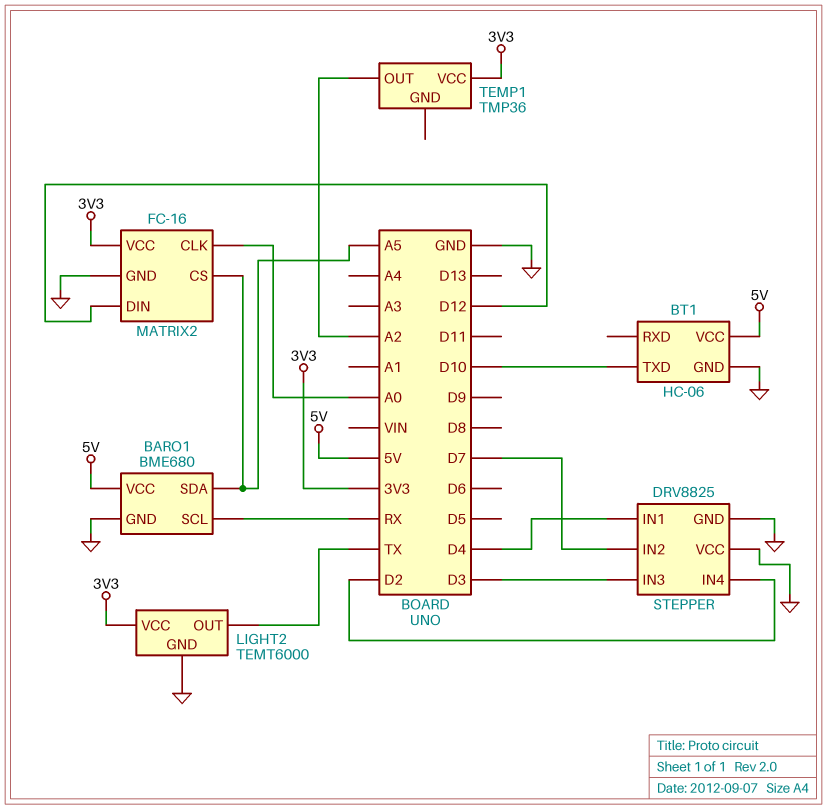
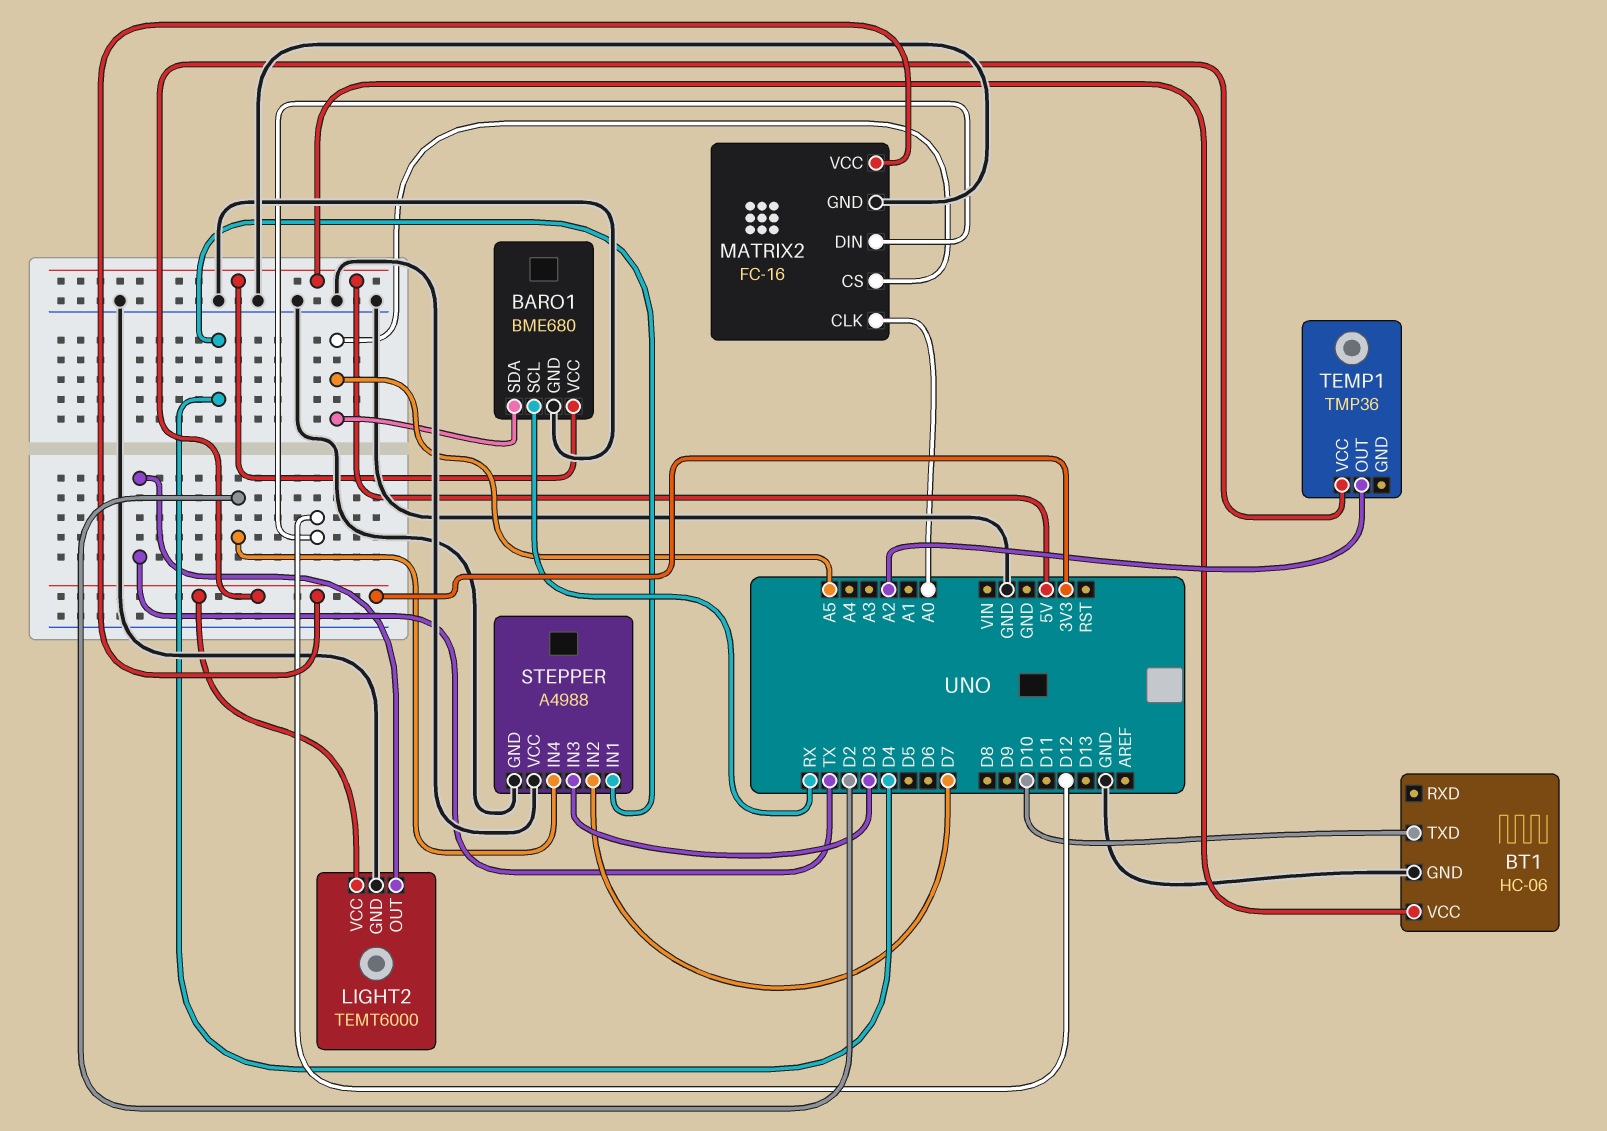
STEPPER: DRV8825 -> A4988

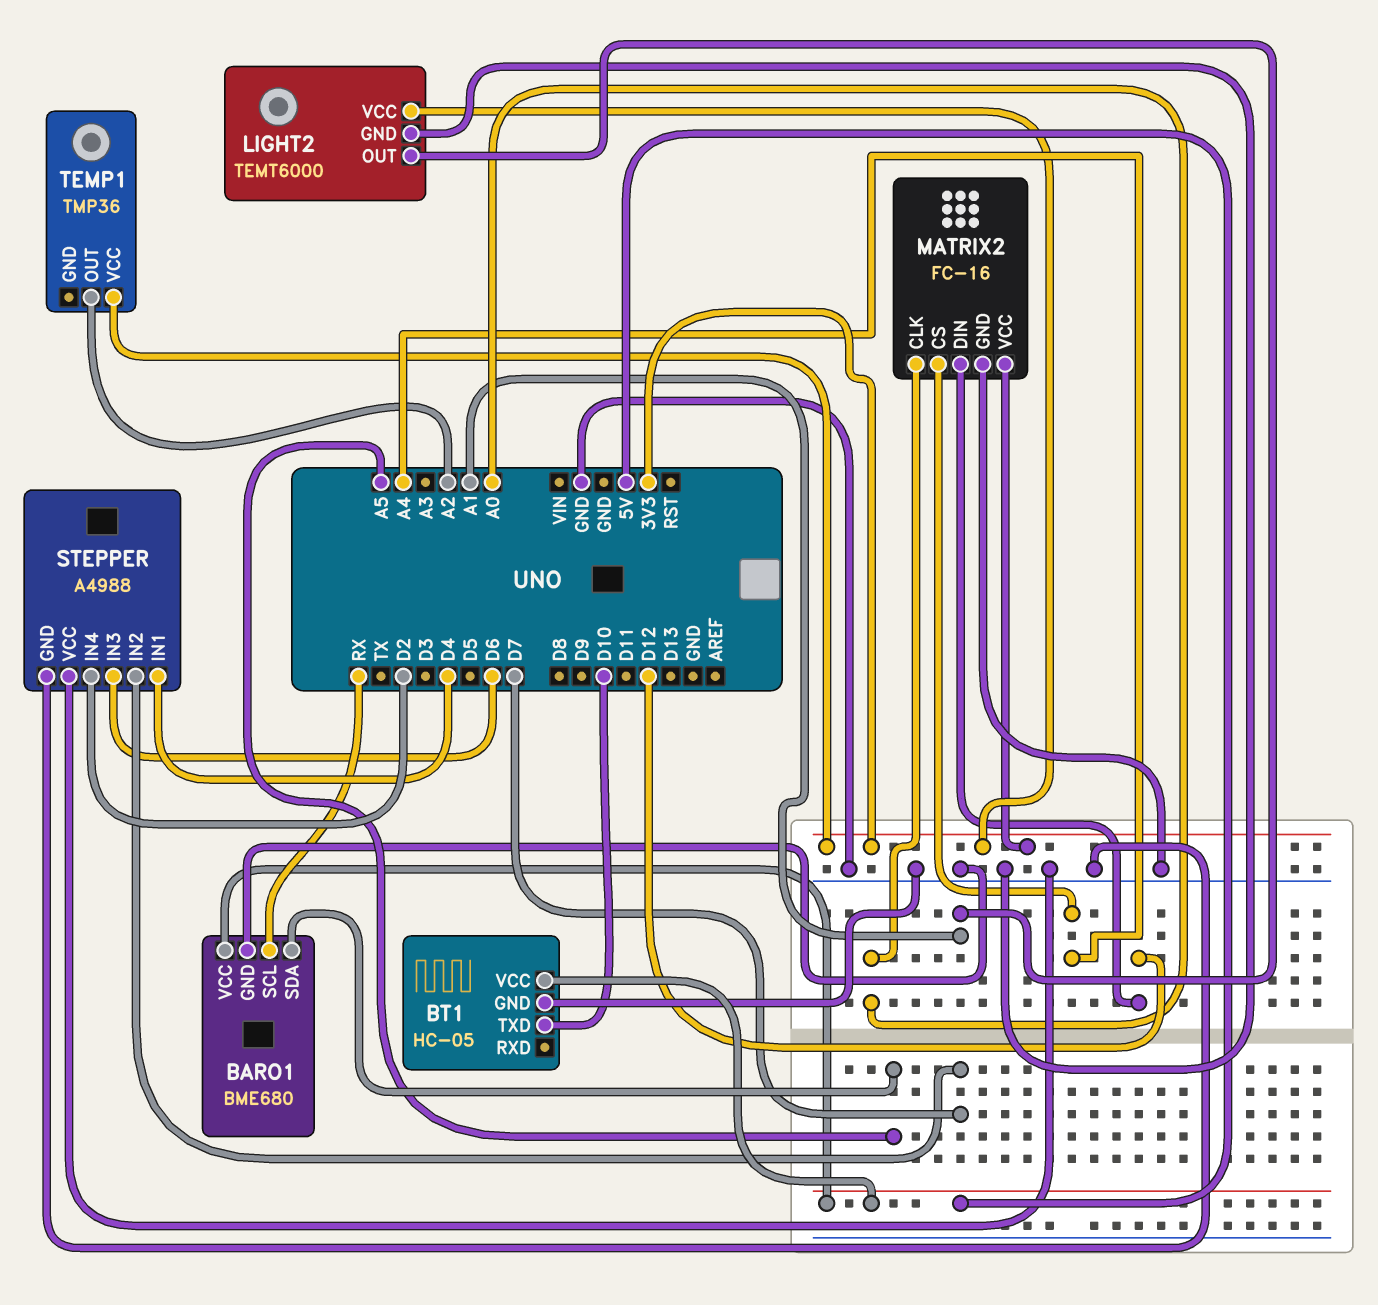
BT1: HC-06 -> HC-05
LIGHT2 pin OUT: TX -> A1
MATRIX2 pin CS: A5 -> A4
STEPPER pin IN3: D3 -> D6

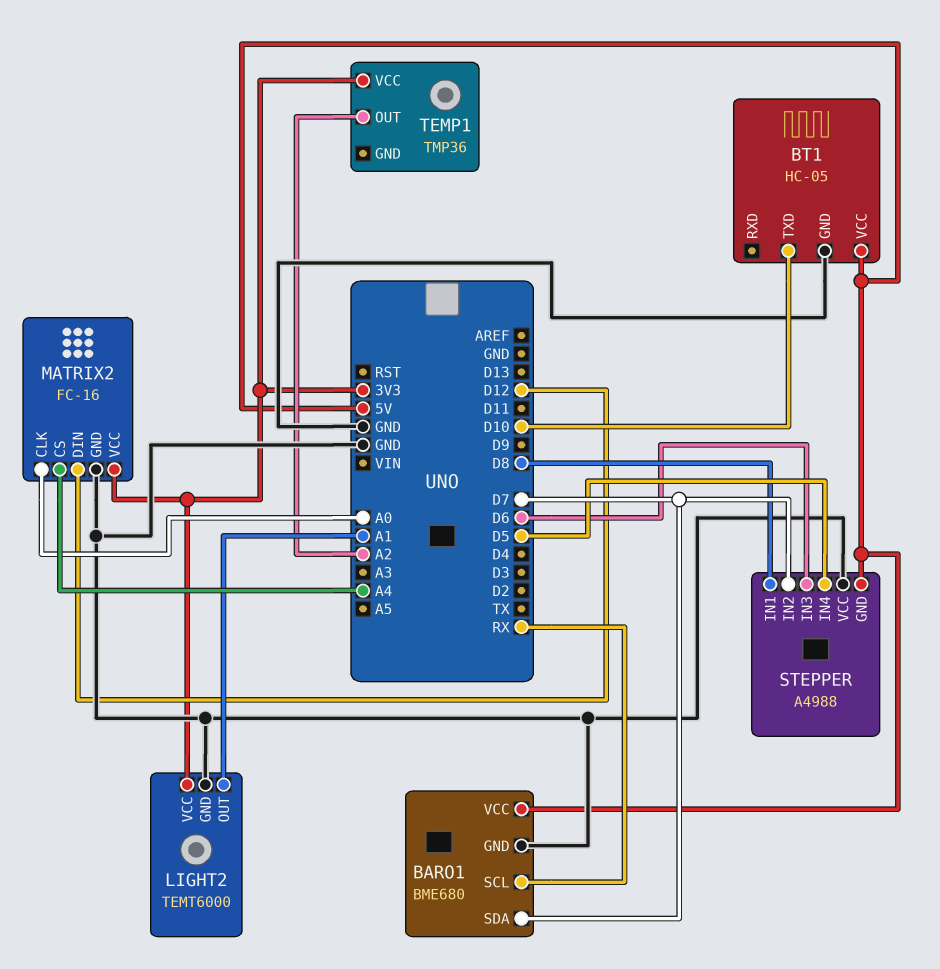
BARO1 pin SDA: A5 -> D7
STEPPER pin GND: GND -> 5V
STEPPER pin IN1: D4 -> D8
STEPPER pin IN4: D2 -> D5

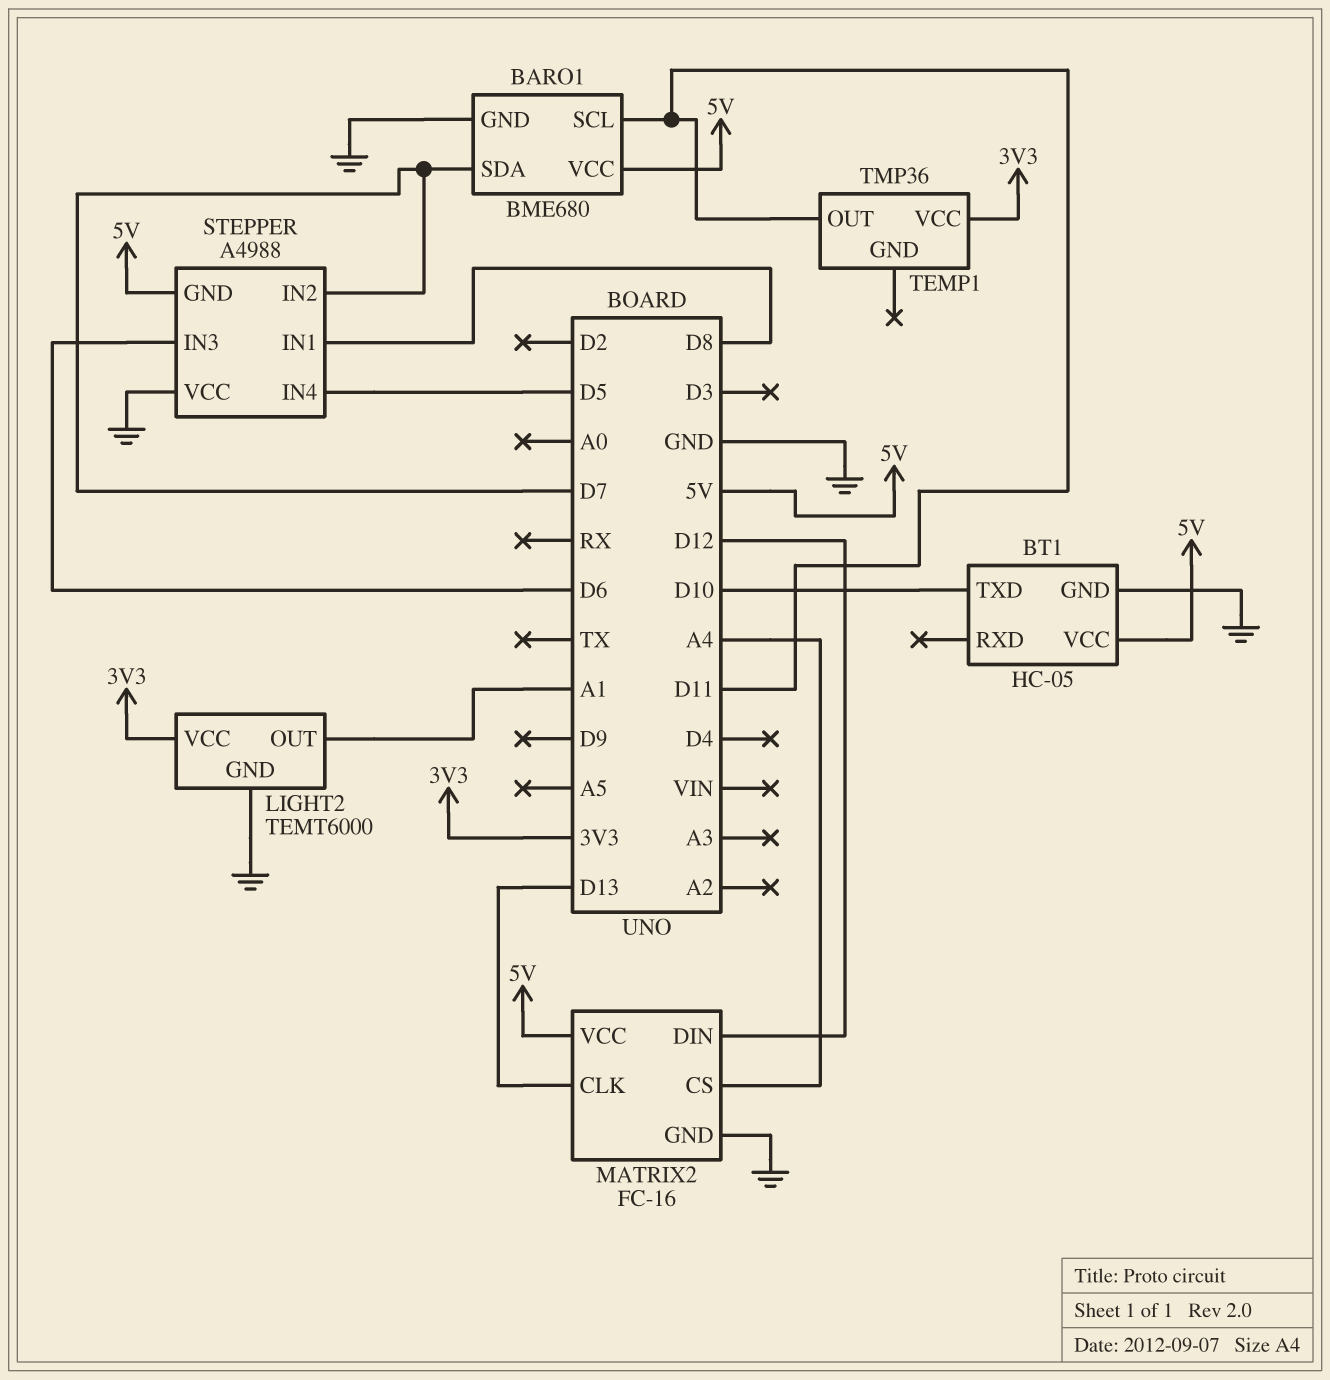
BARO1 pin SCL: RX -> D11
MATRIX2 pin CLK: A0 -> D13
MATRIX2 pin VCC: 3V3 -> 5V
TEMP1 pin OUT: A2 -> D11

